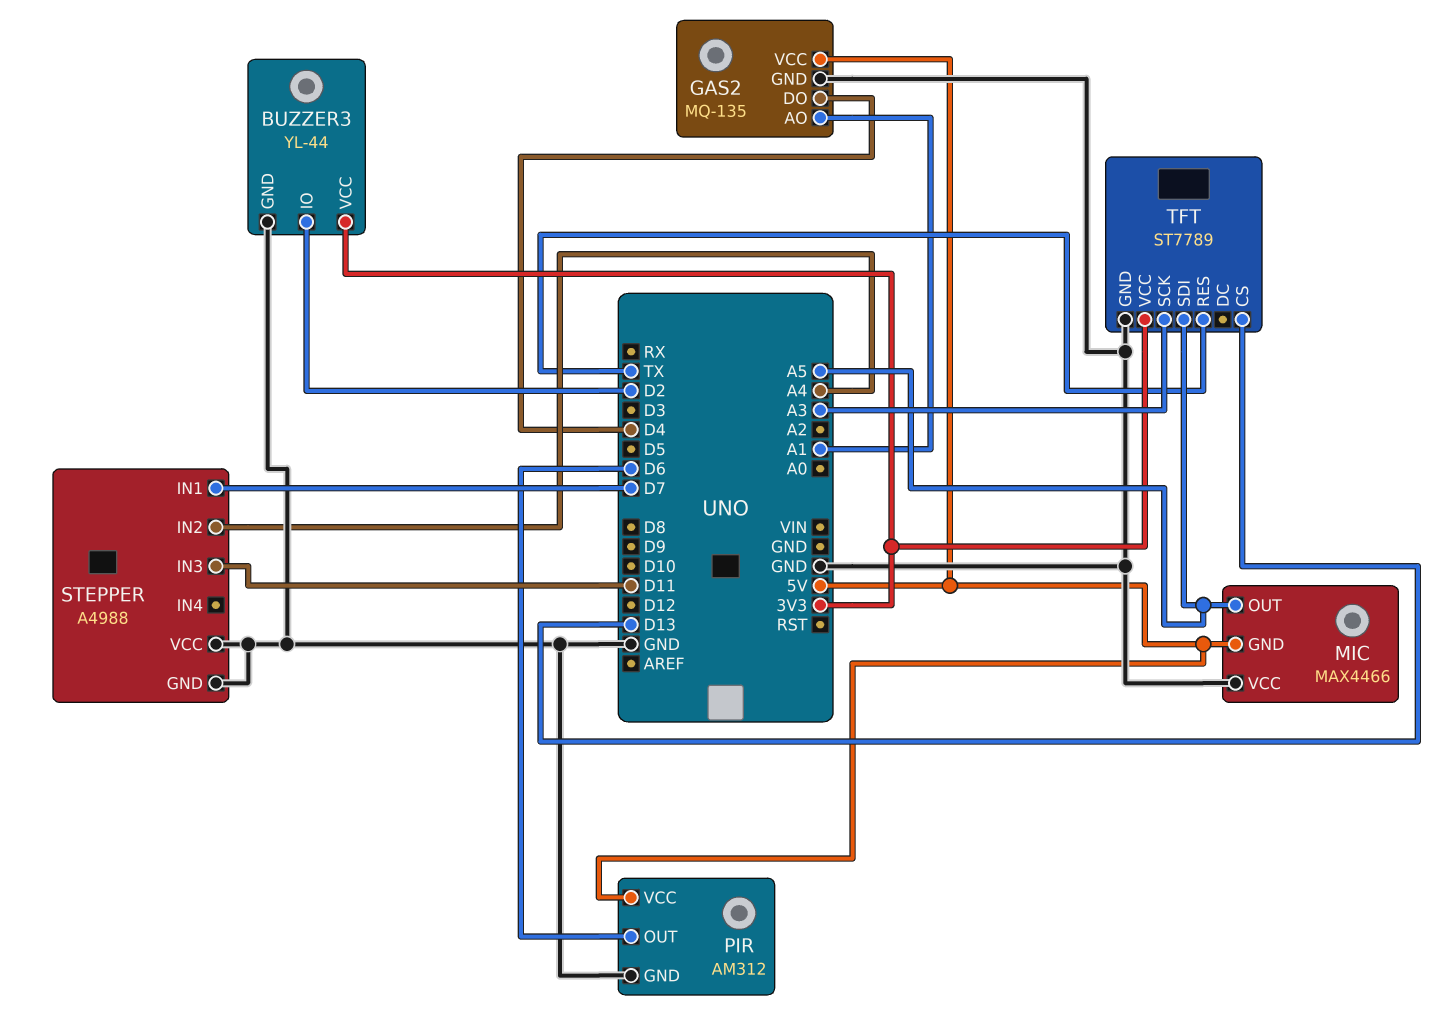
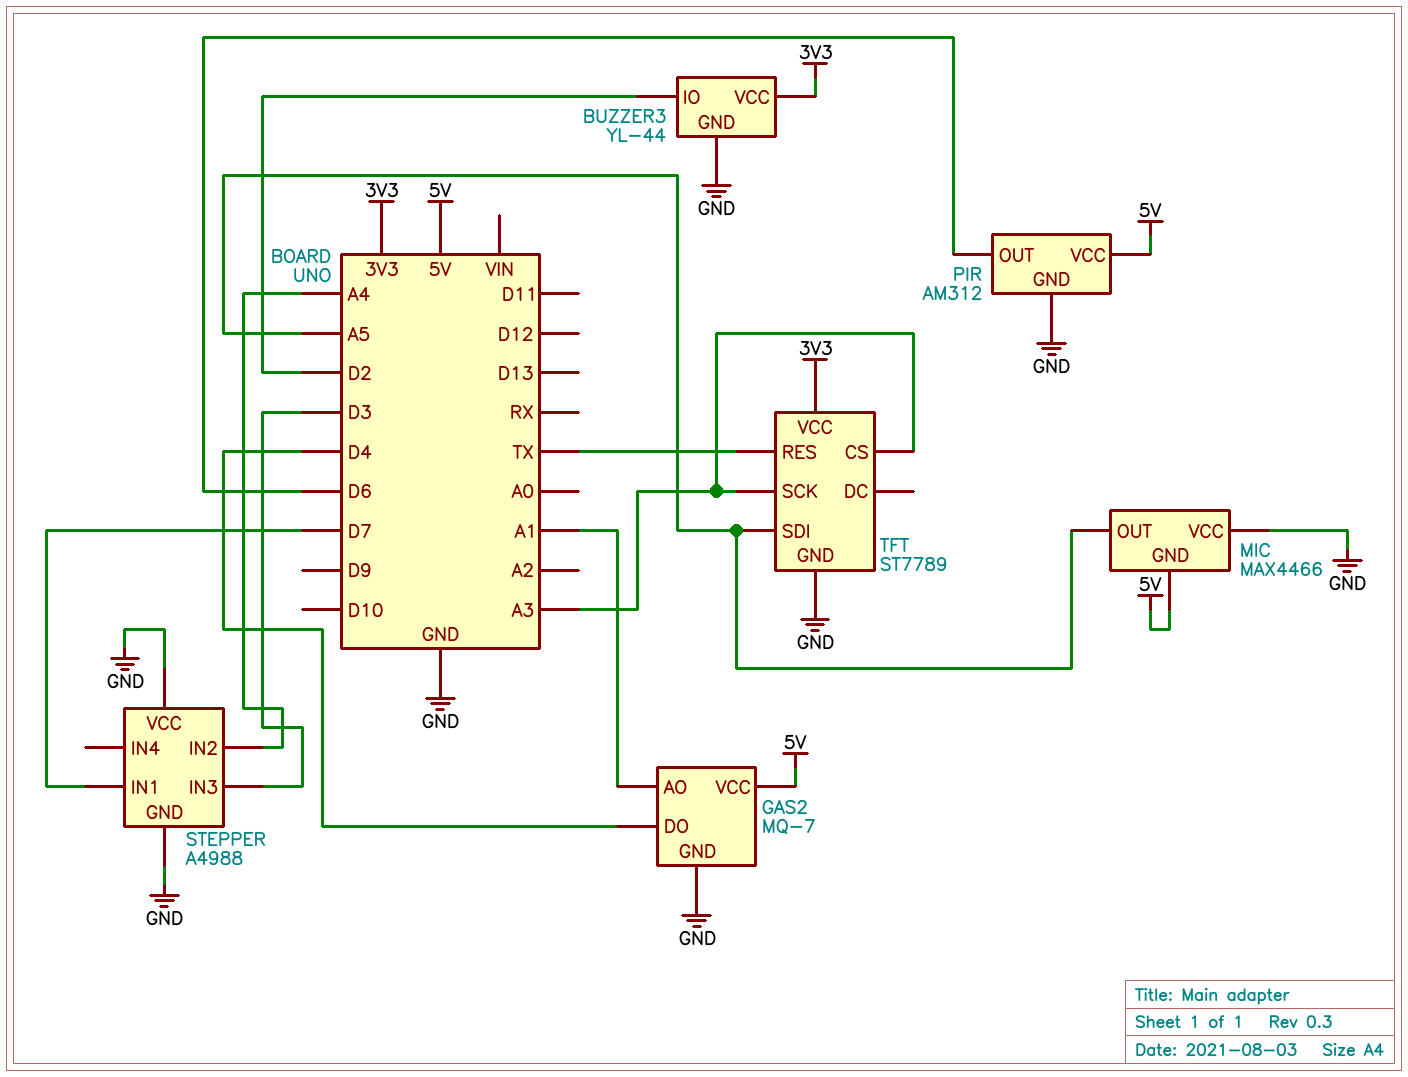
GAS2: MQ-135 -> MQ-7
STEPPER pin IN3: D11 -> D3
TFT pin CS: D13 -> A3

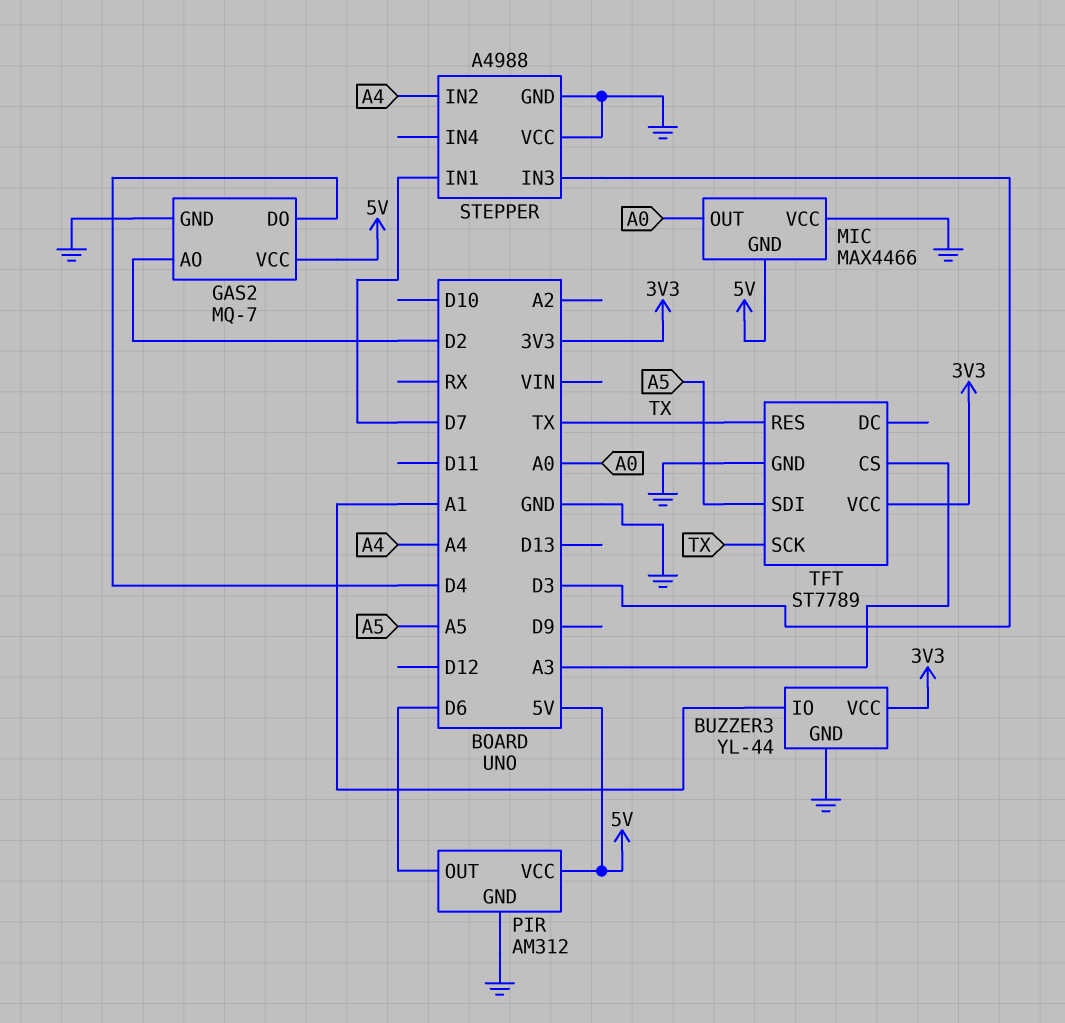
BUZZER3 pin IO: D2 -> A1
GAS2 pin AO: A1 -> D2
MIC pin OUT: A5 -> A0
TFT pin SCK: A3 -> TX

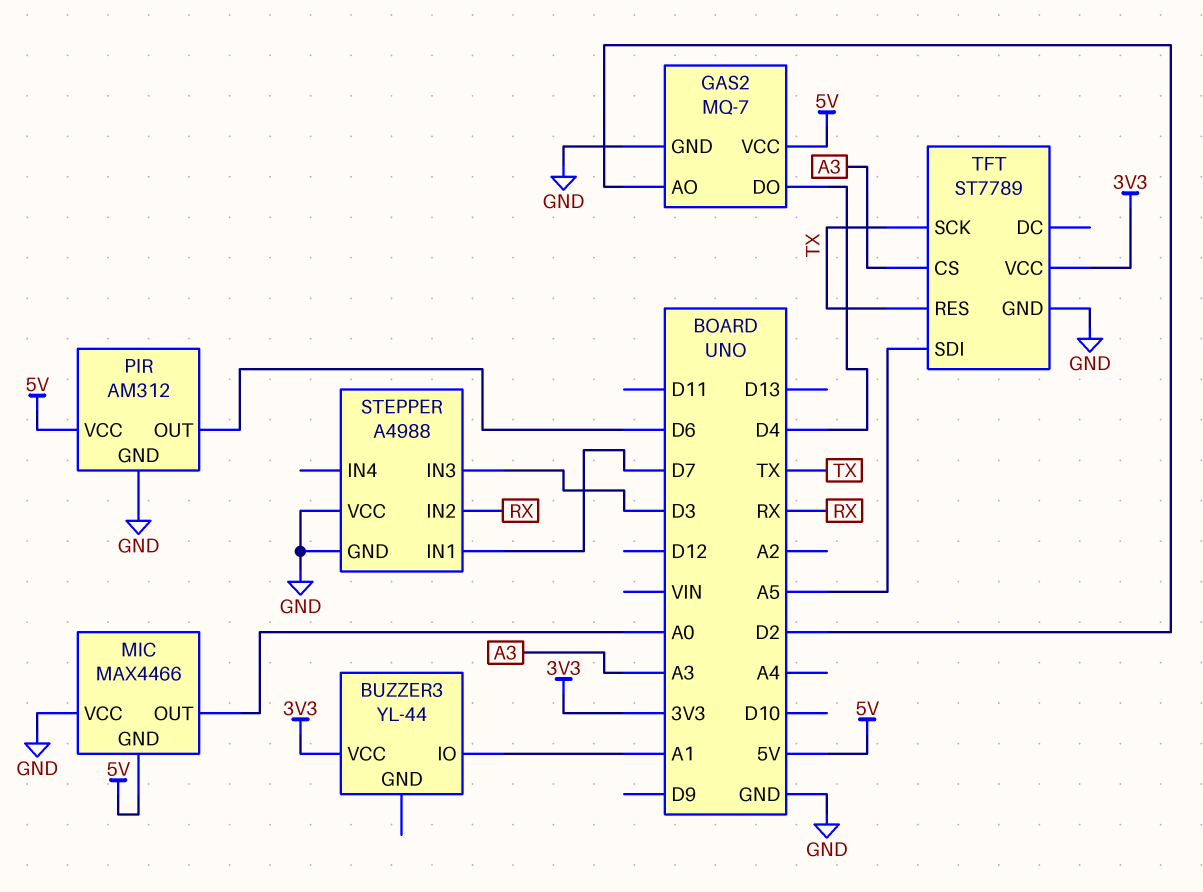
BUZZER3 pin GND: GND -> none
STEPPER pin IN2: A4 -> RX

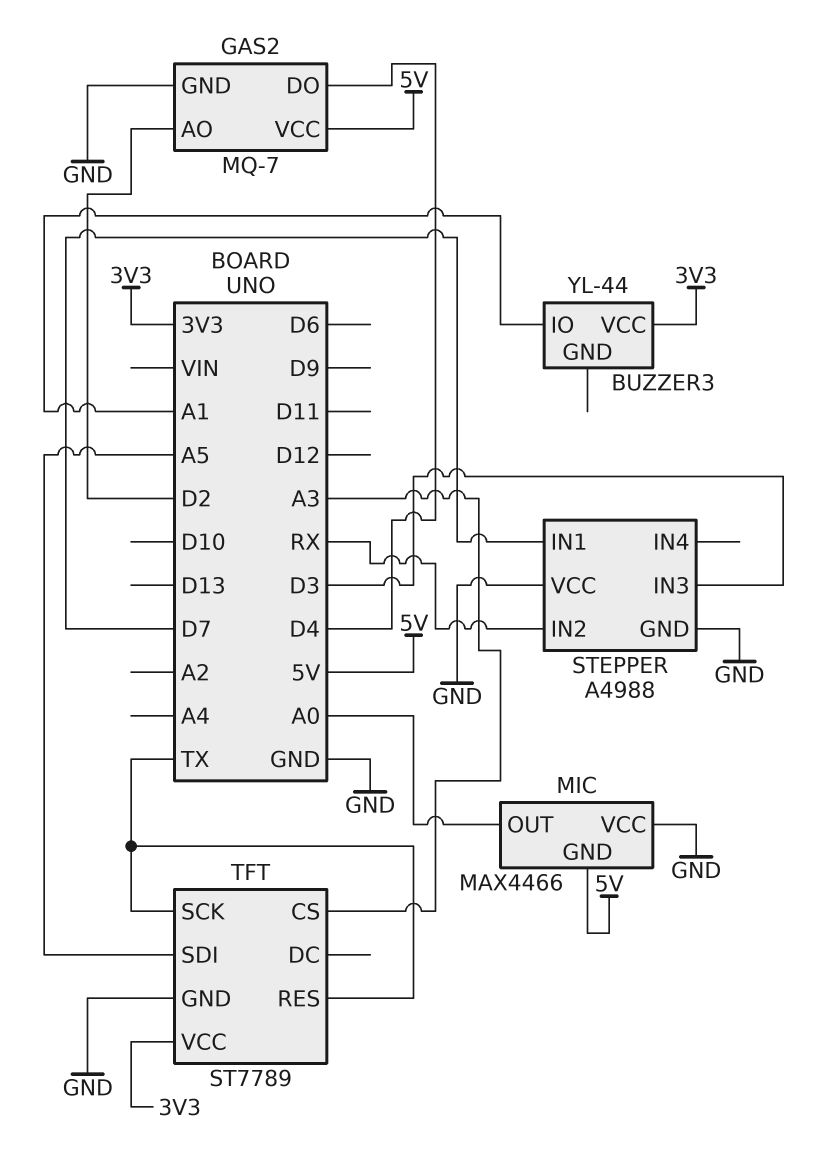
PIR: AM312 -> none
PIR pin GND: GND -> none
PIR pin OUT: D6 -> none
PIR pin VCC: 5V -> none

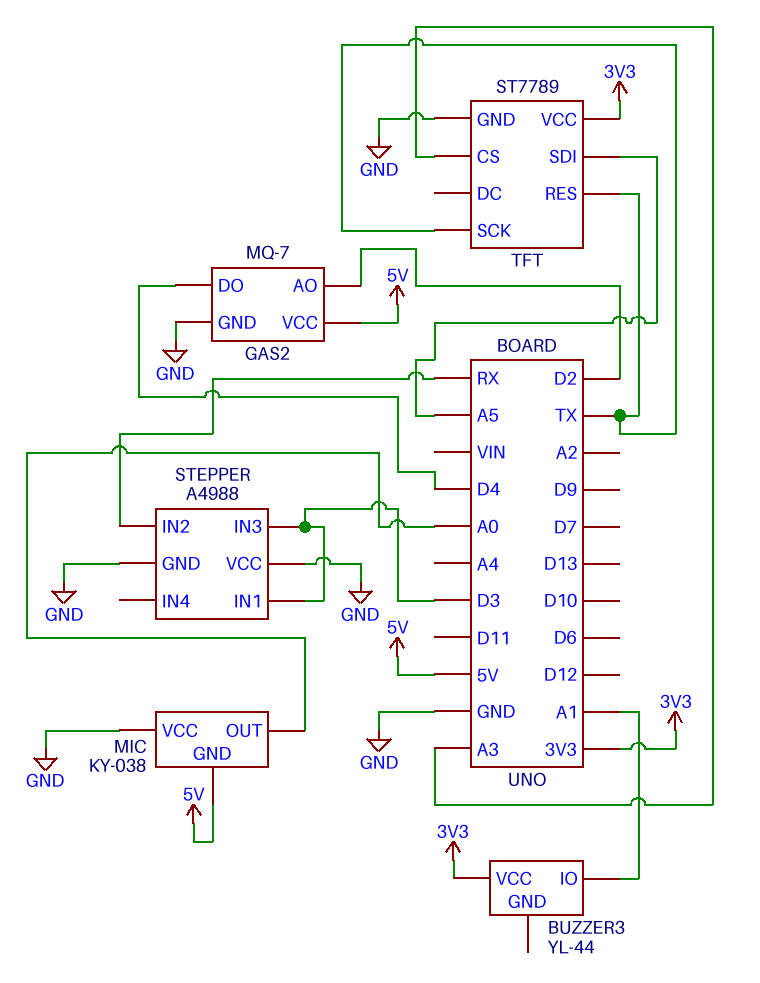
MIC: MAX4466 -> KY-038
STEPPER pin IN1: D7 -> D3

